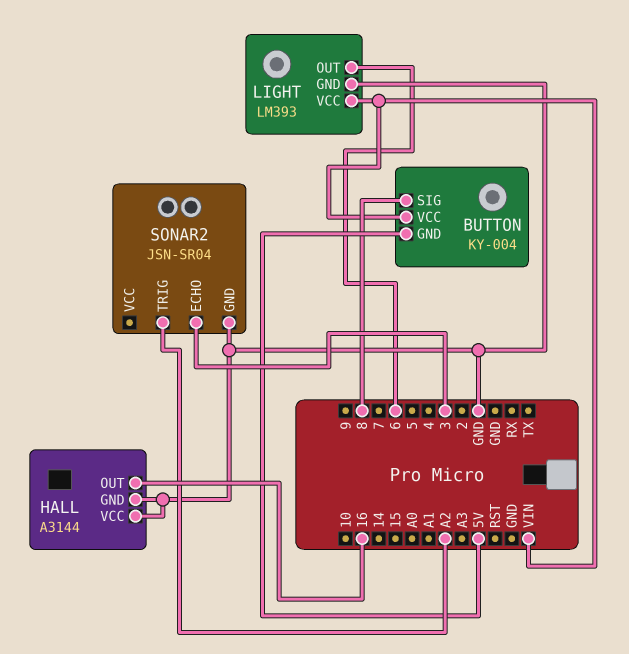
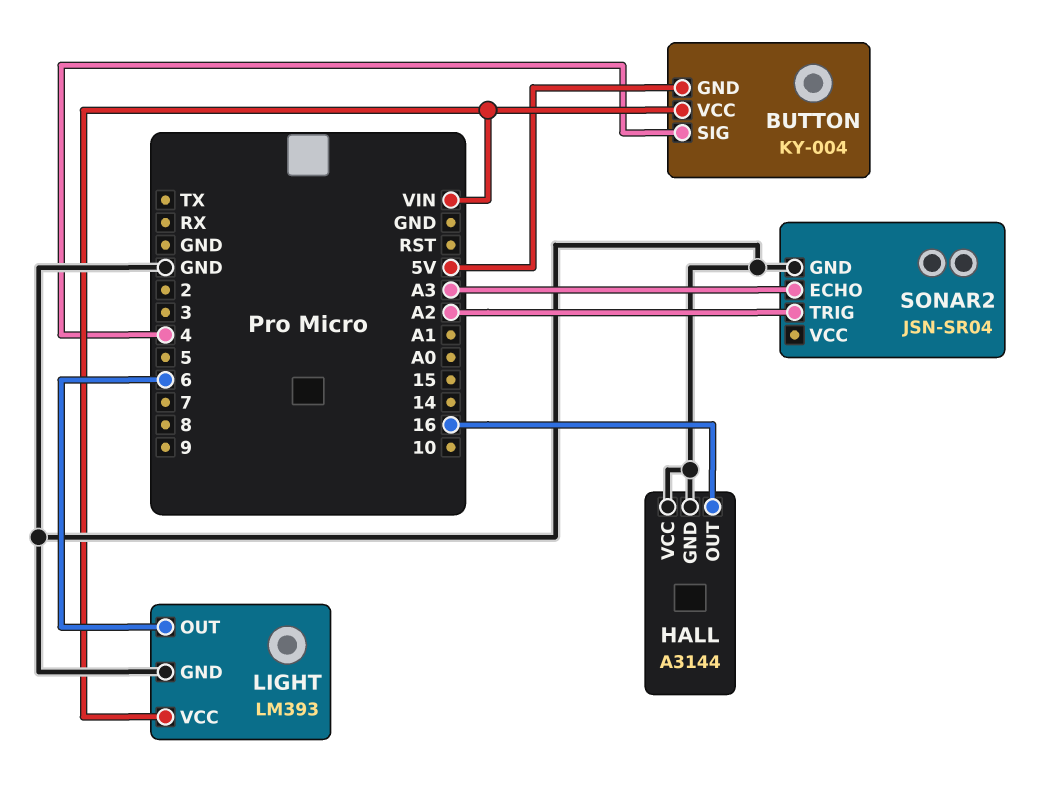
BUTTON pin SIG: 8 -> 4
SONAR2 pin ECHO: 3 -> A3

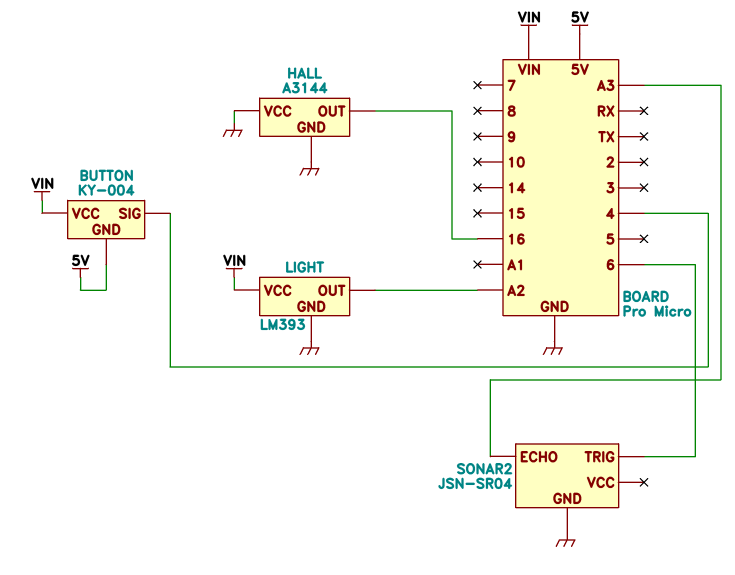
LIGHT pin OUT: 6 -> A2
SONAR2 pin TRIG: A2 -> 6

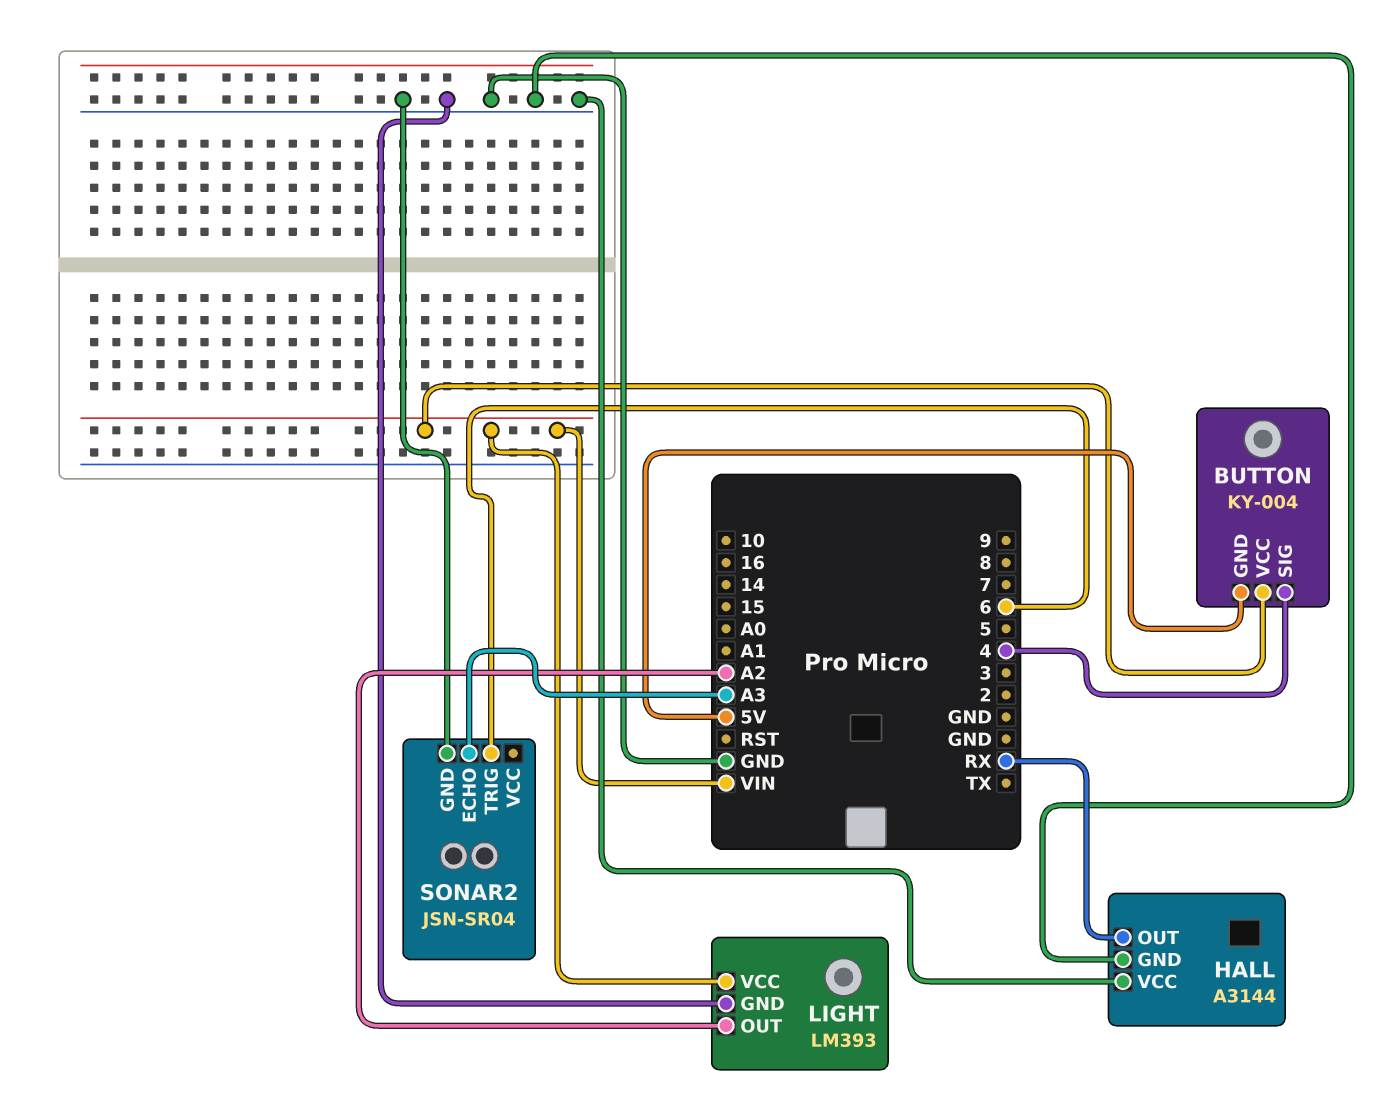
HALL pin OUT: 16 -> RX

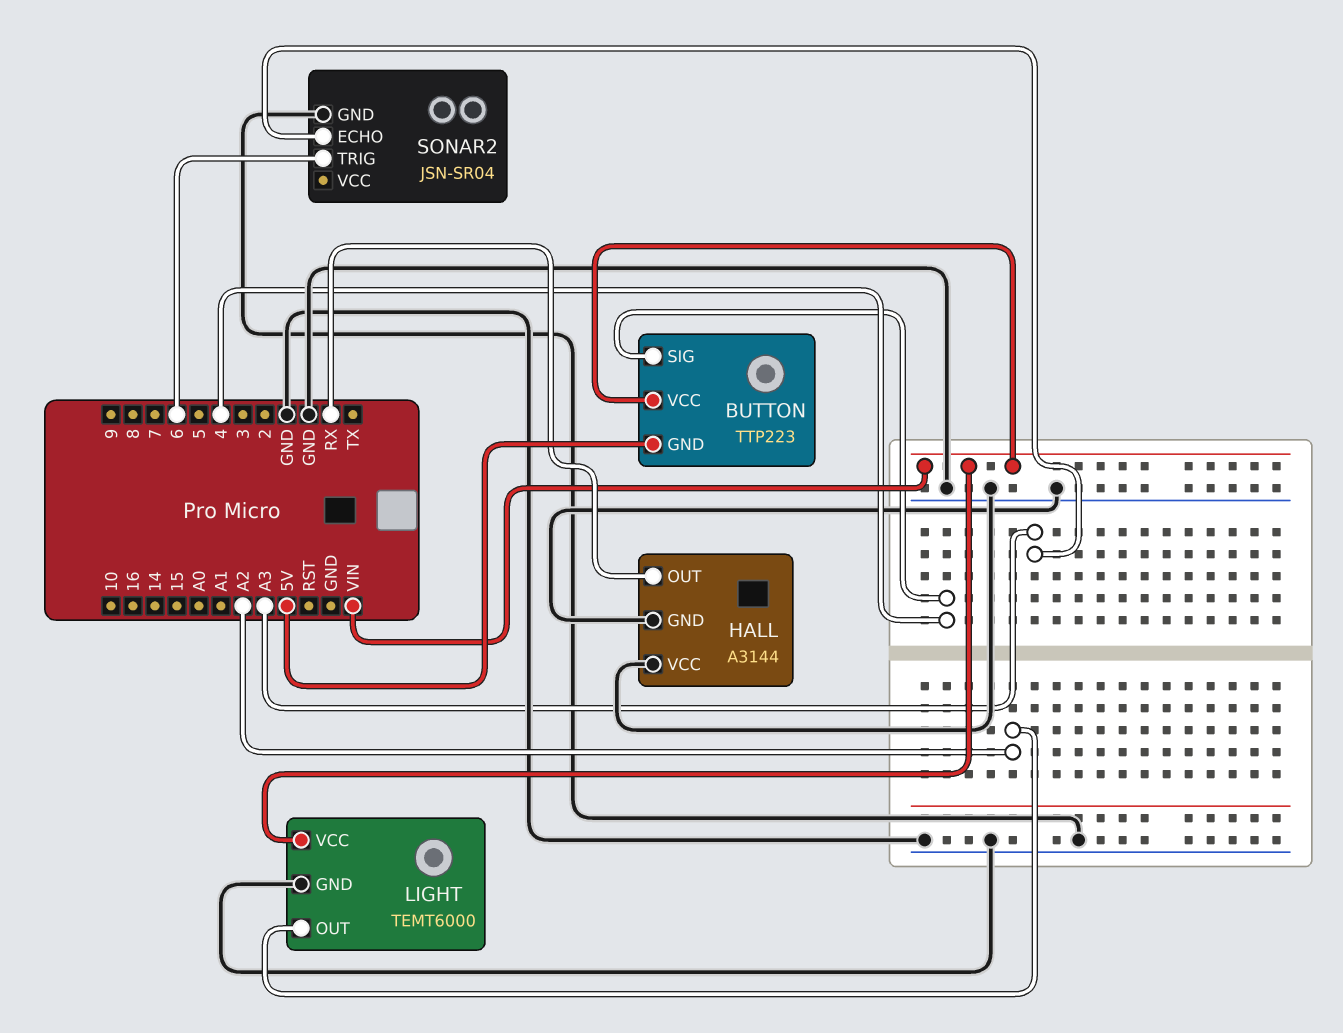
BUTTON: KY-004 -> TTP223
LIGHT: LM393 -> TEMT6000

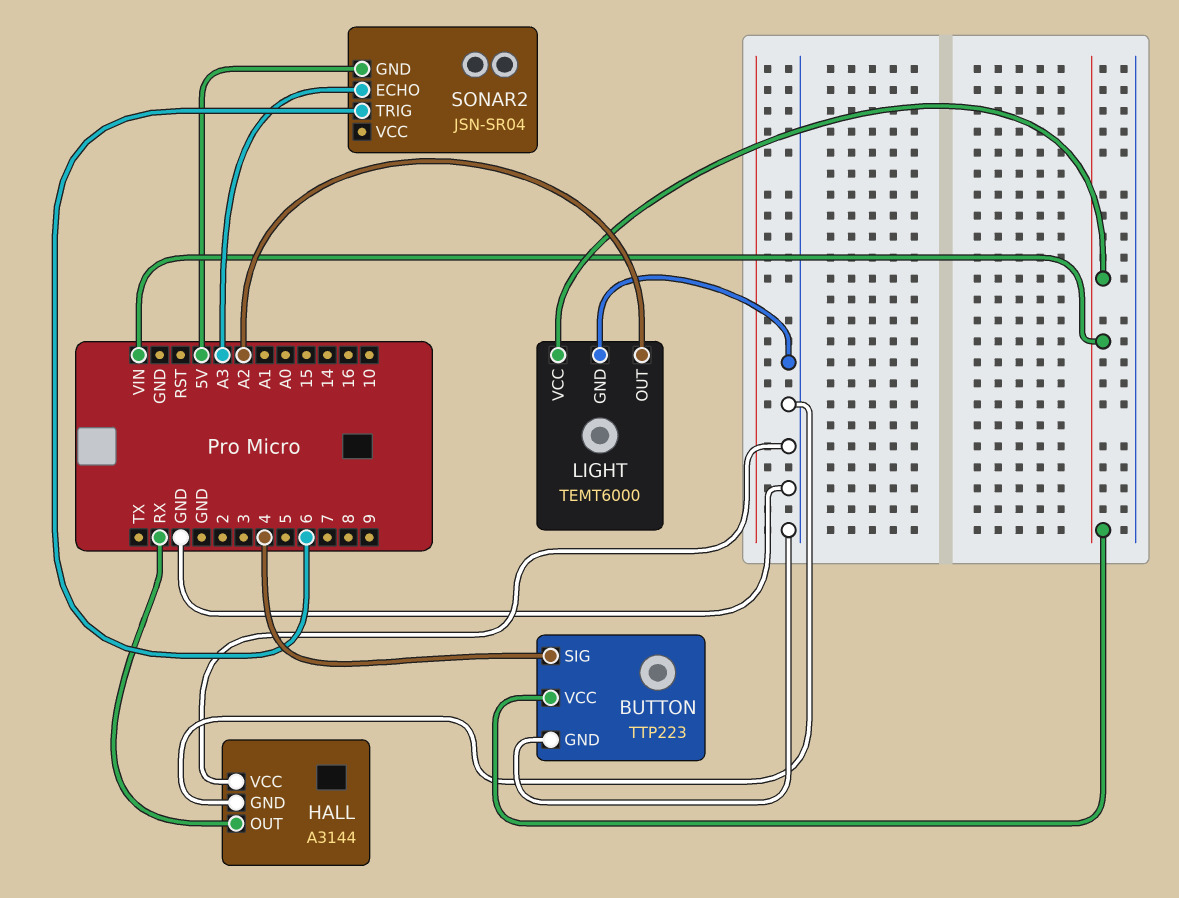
BUTTON pin GND: 5V -> GND
SONAR2 pin GND: GND -> 5V

